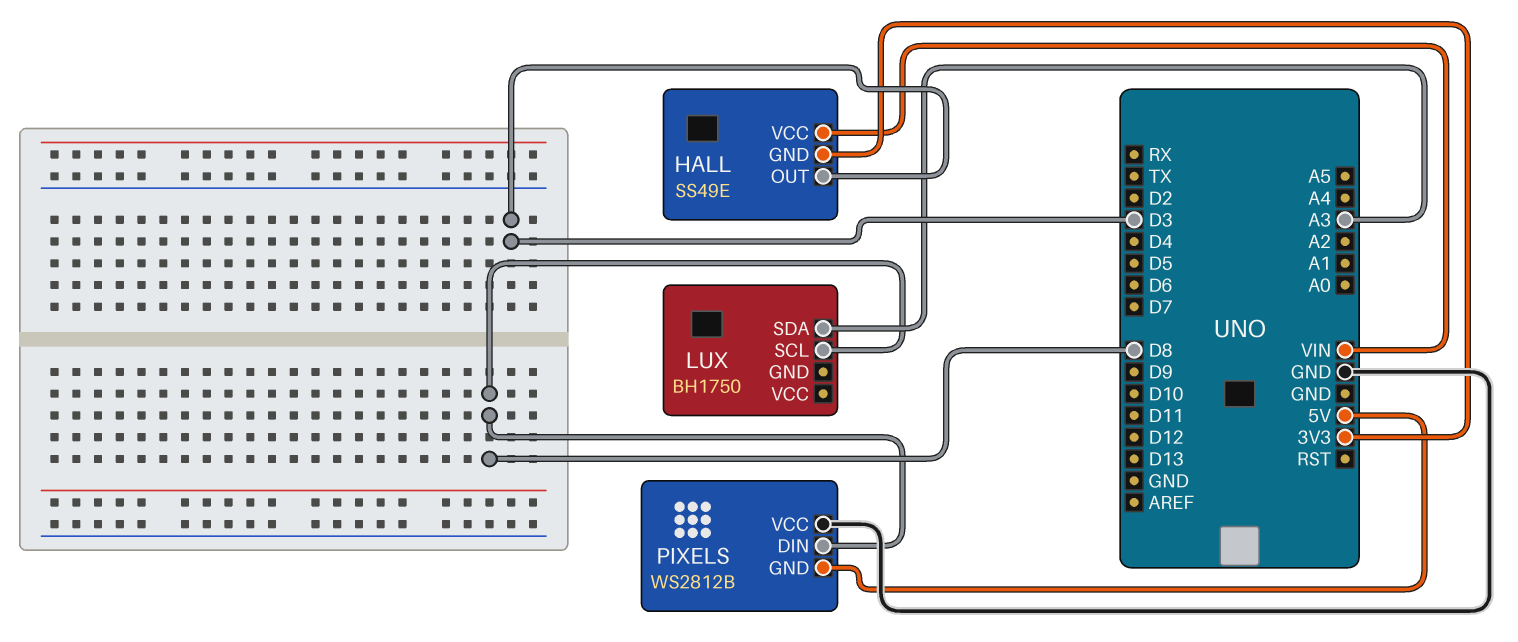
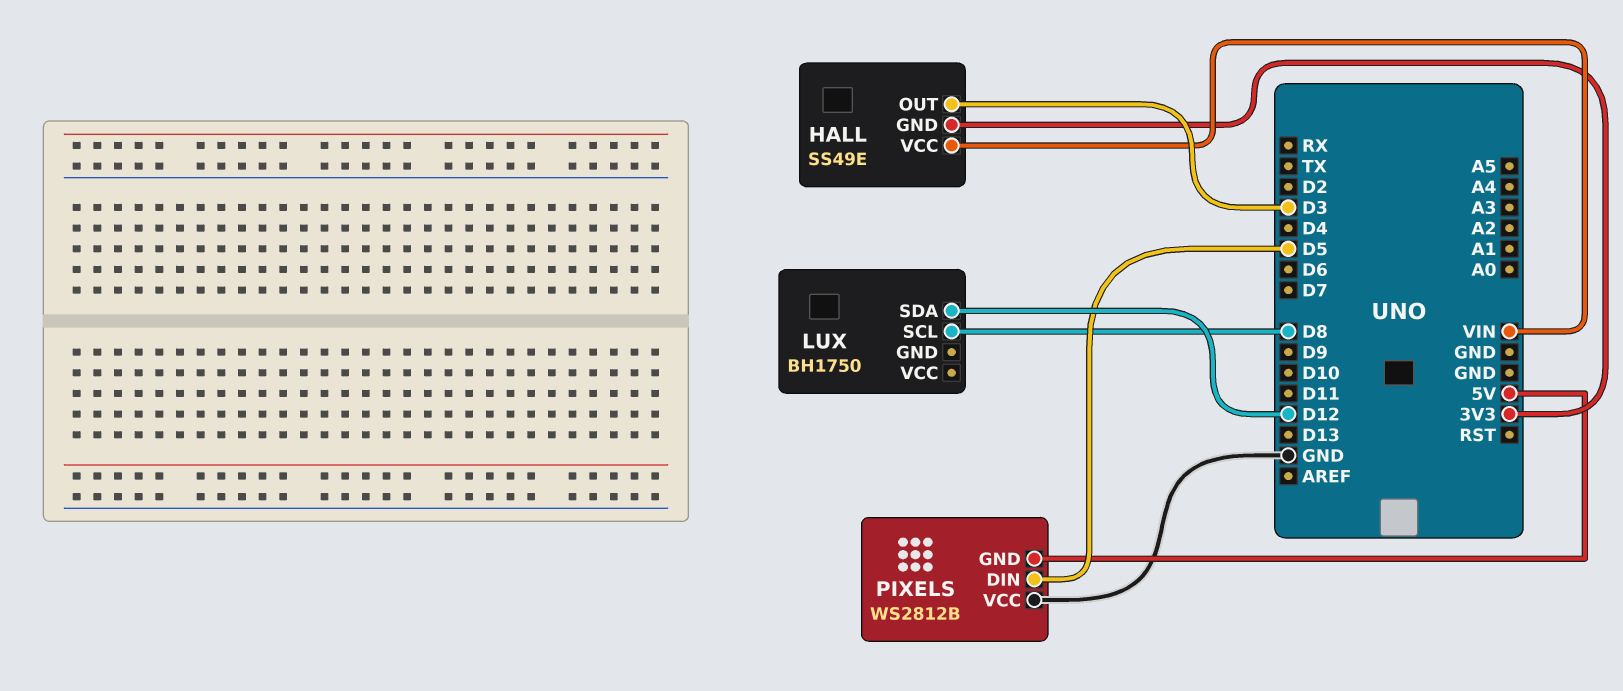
LUX pin SDA: A3 -> D12
PIXELS pin DIN: D8 -> D5

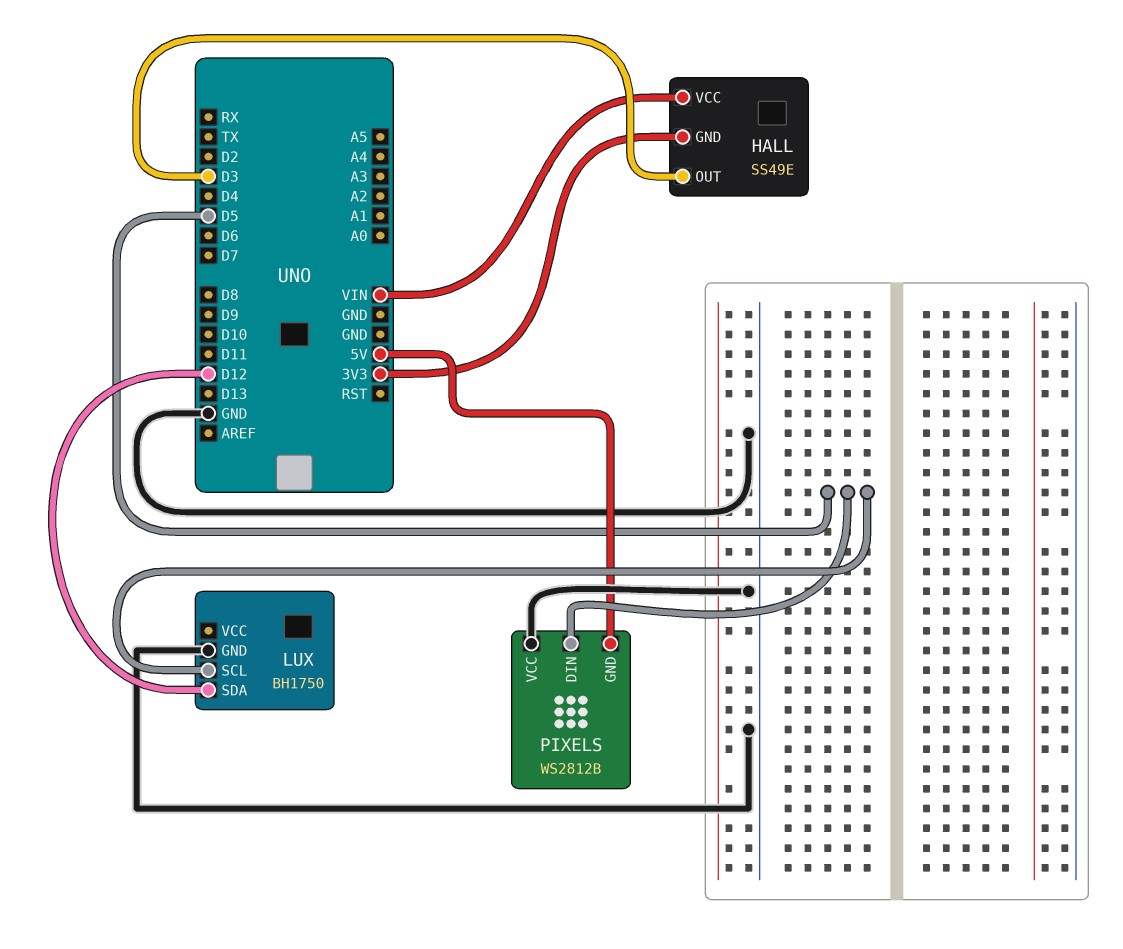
LUX pin GND: none -> GND
LUX pin SCL: D8 -> D5

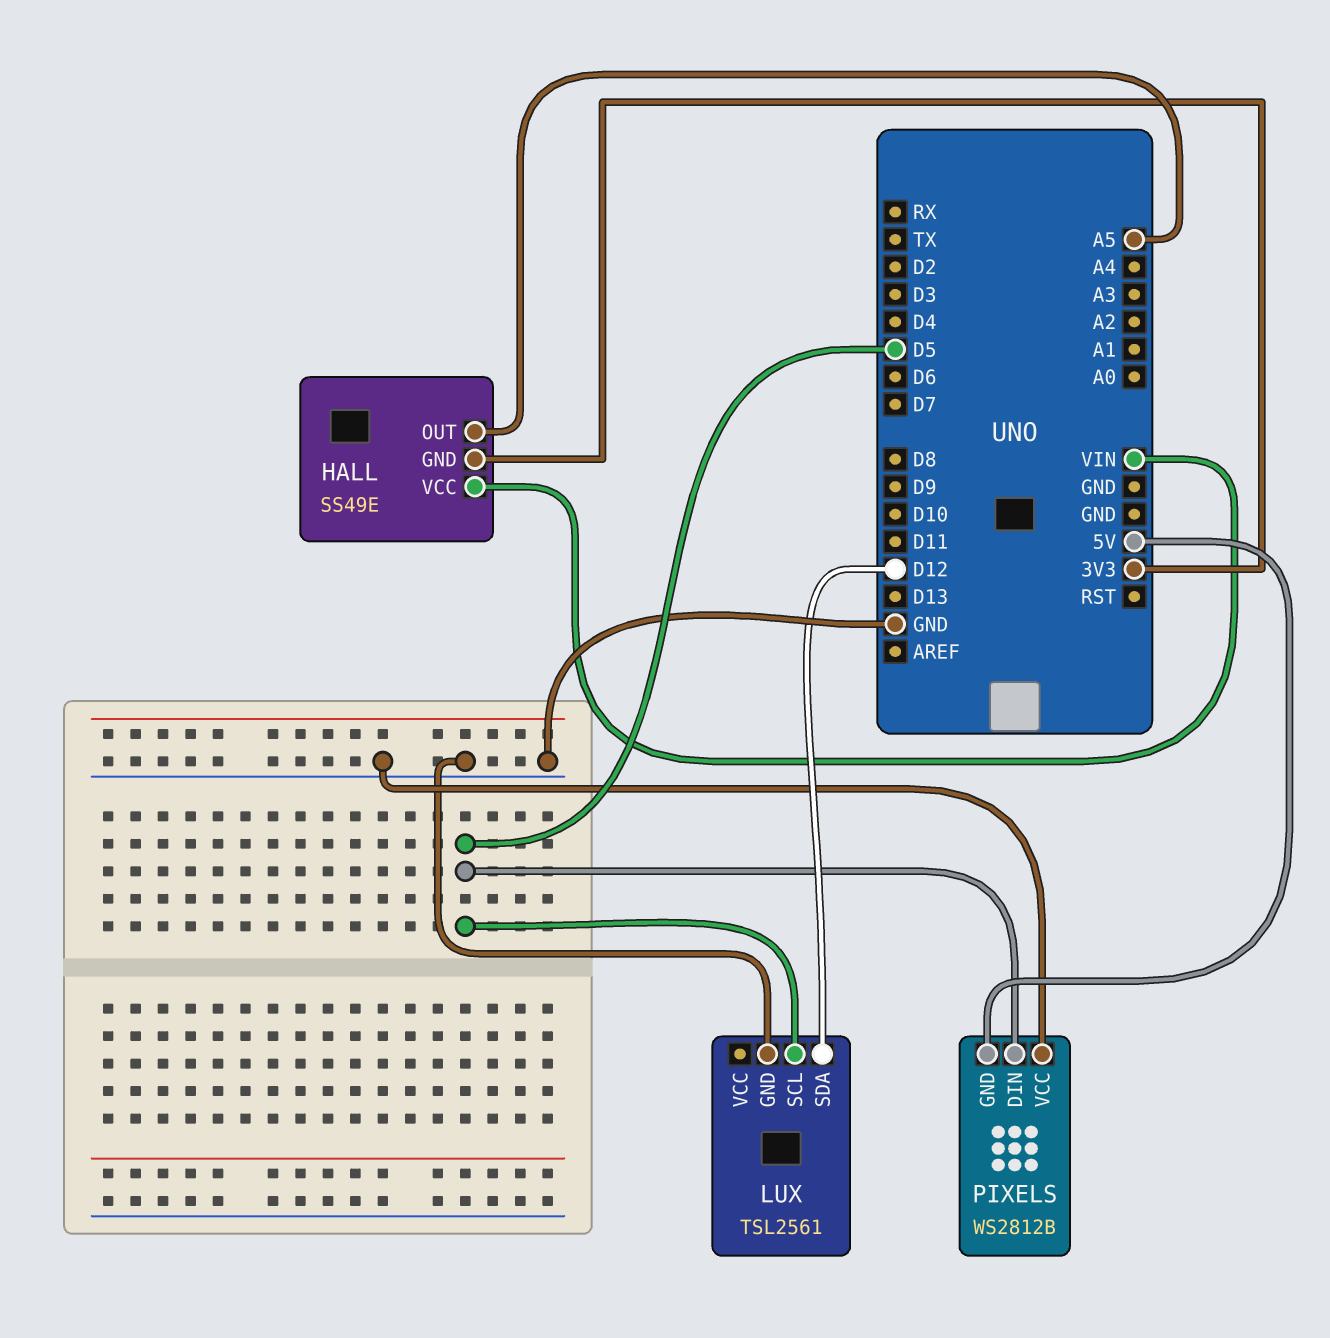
HALL pin OUT: D3 -> A5
LUX: BH1750 -> TSL2561

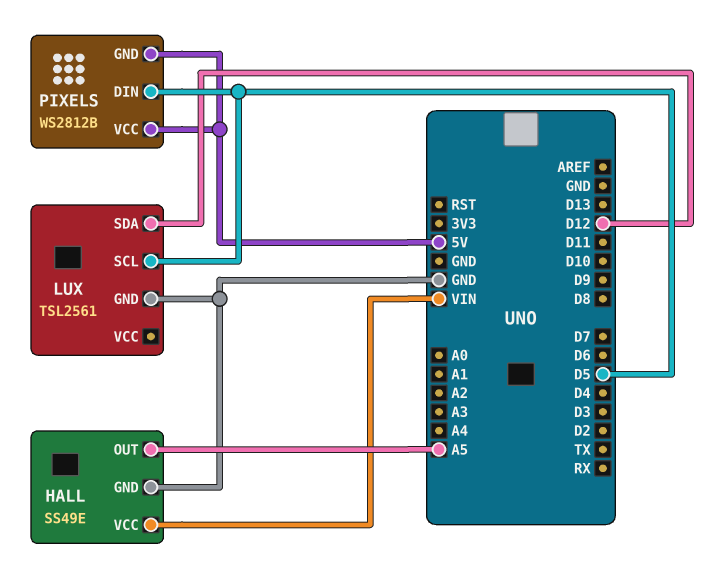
HALL pin GND: 3V3 -> GND
PIXELS pin VCC: GND -> 5V

